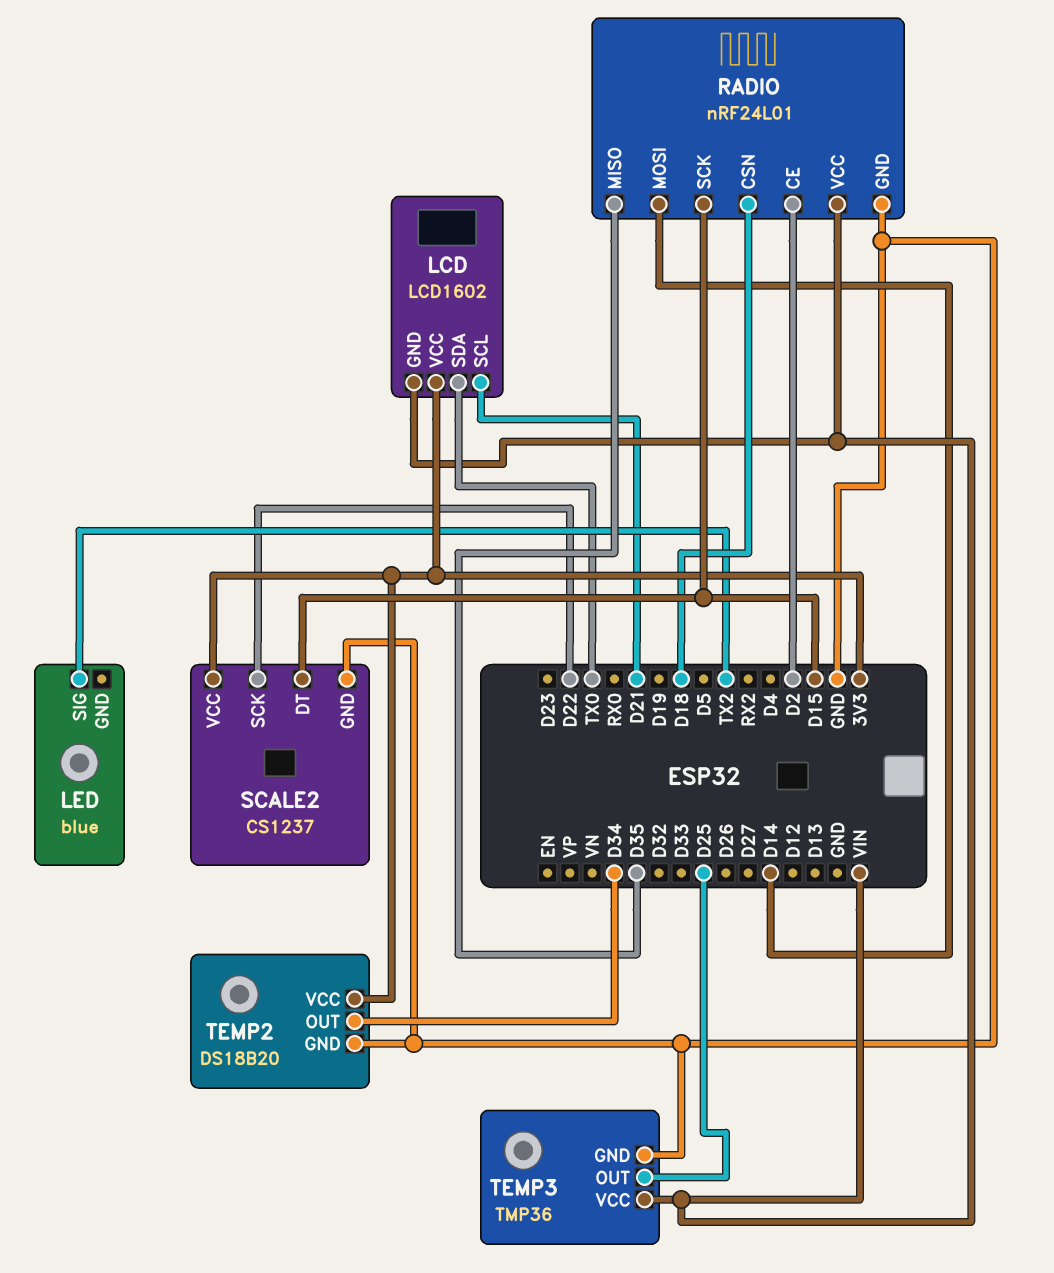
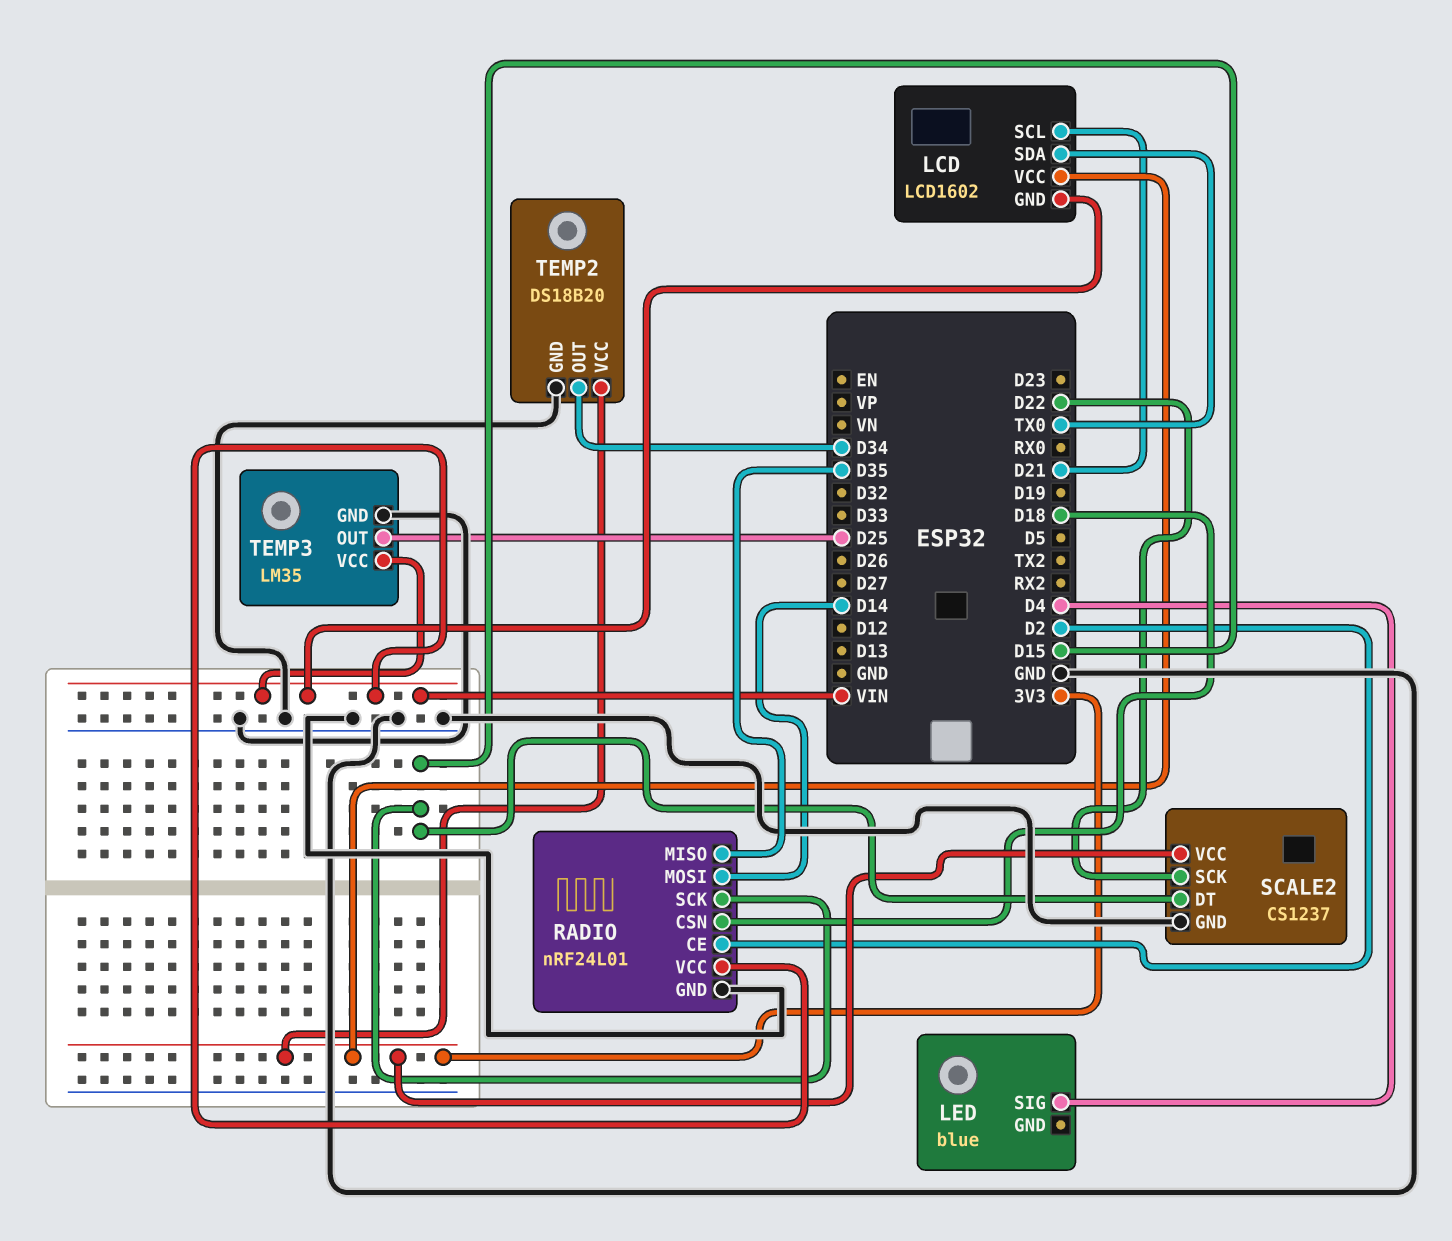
LED pin SIG: TX2 -> D4
TEMP3: TMP36 -> LM35

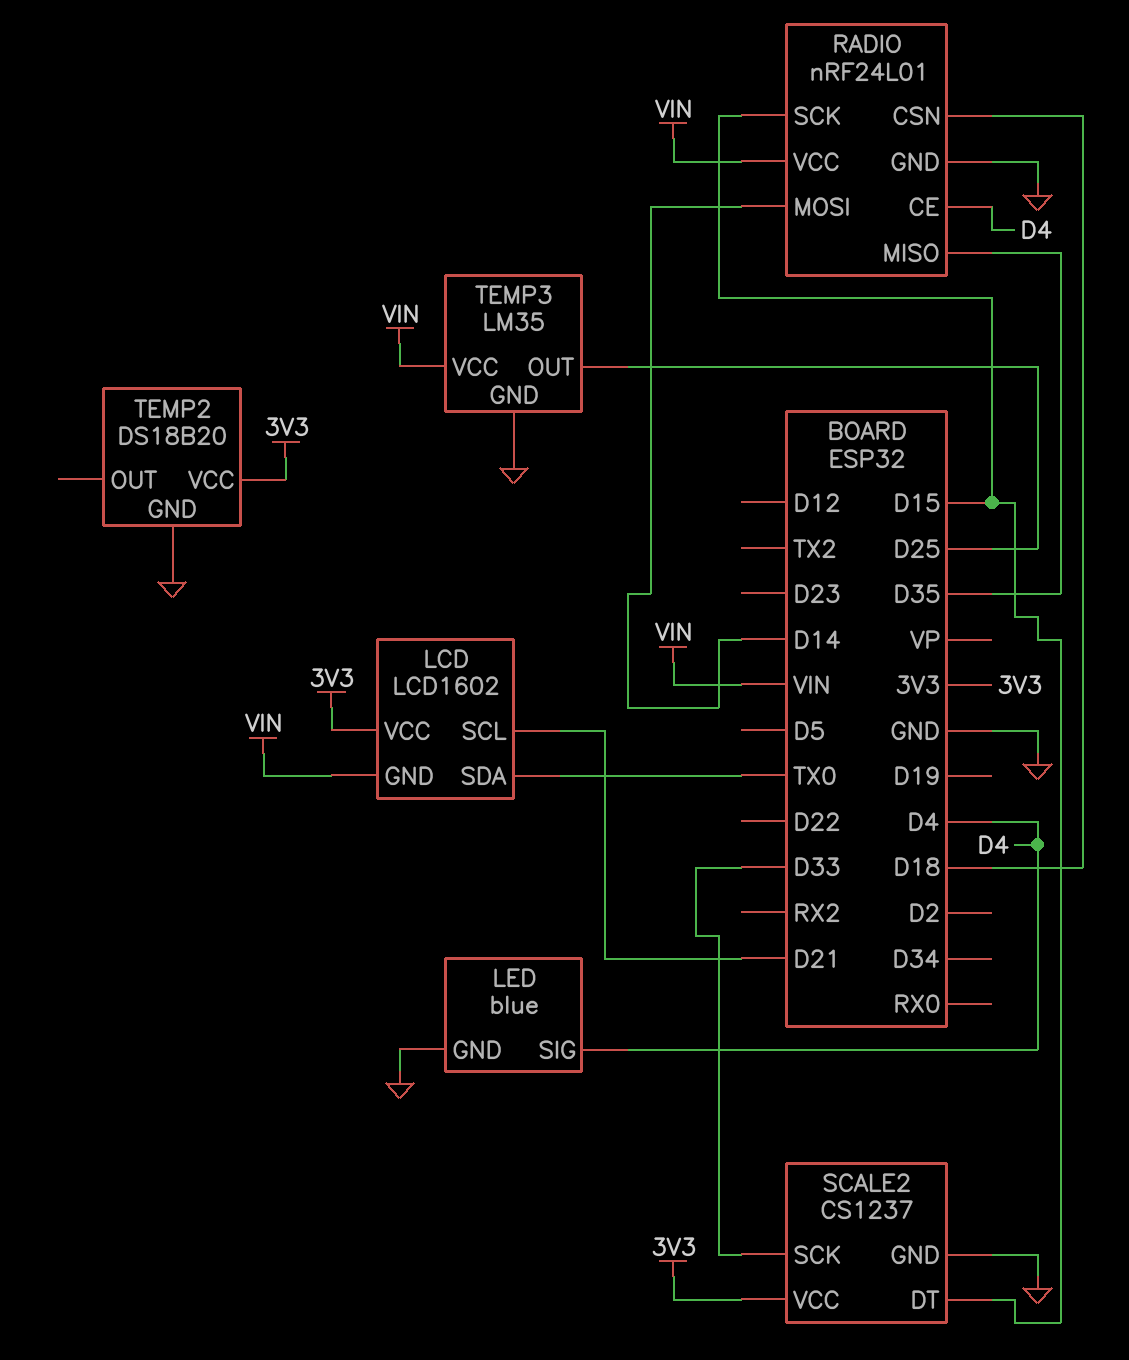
LED pin GND: none -> GND
RADIO pin CE: D2 -> D4
SCALE2 pin SCK: D22 -> D33
TEMP2 pin OUT: D34 -> none

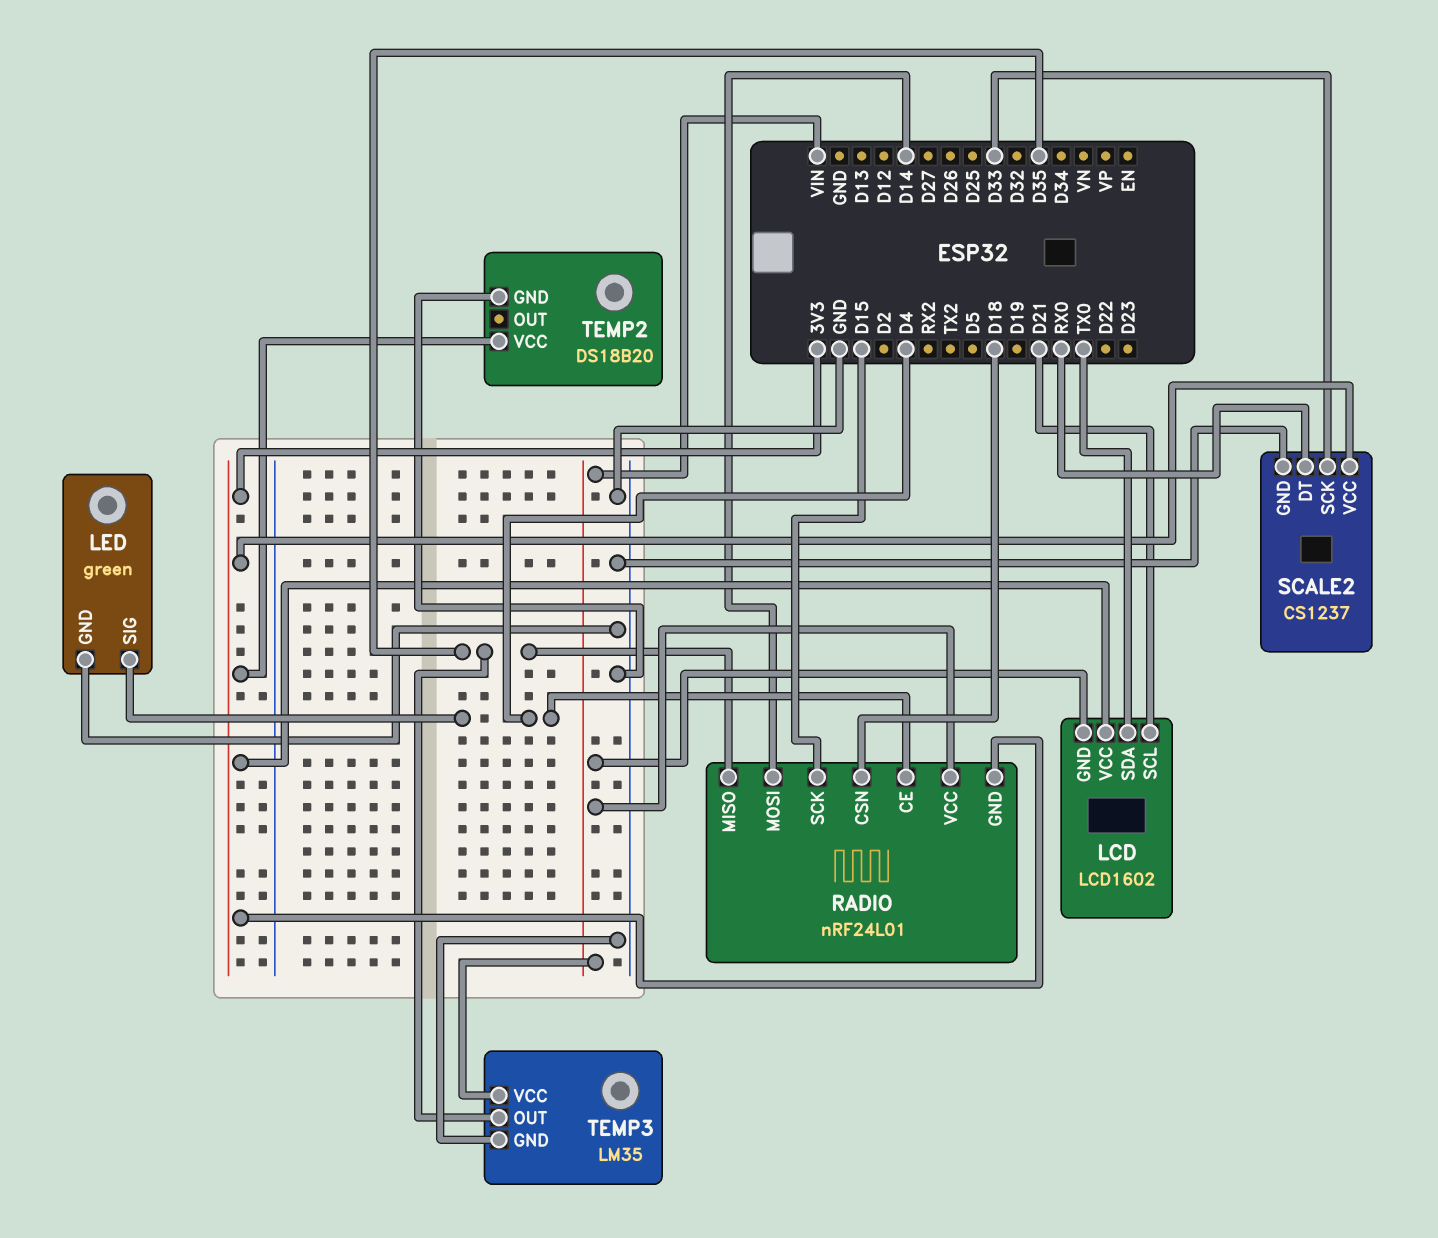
LED: blue -> green
RADIO pin GND: GND -> 3V3
SCALE2 pin DT: D15 -> RX0
TEMP3 pin OUT: D25 -> D35

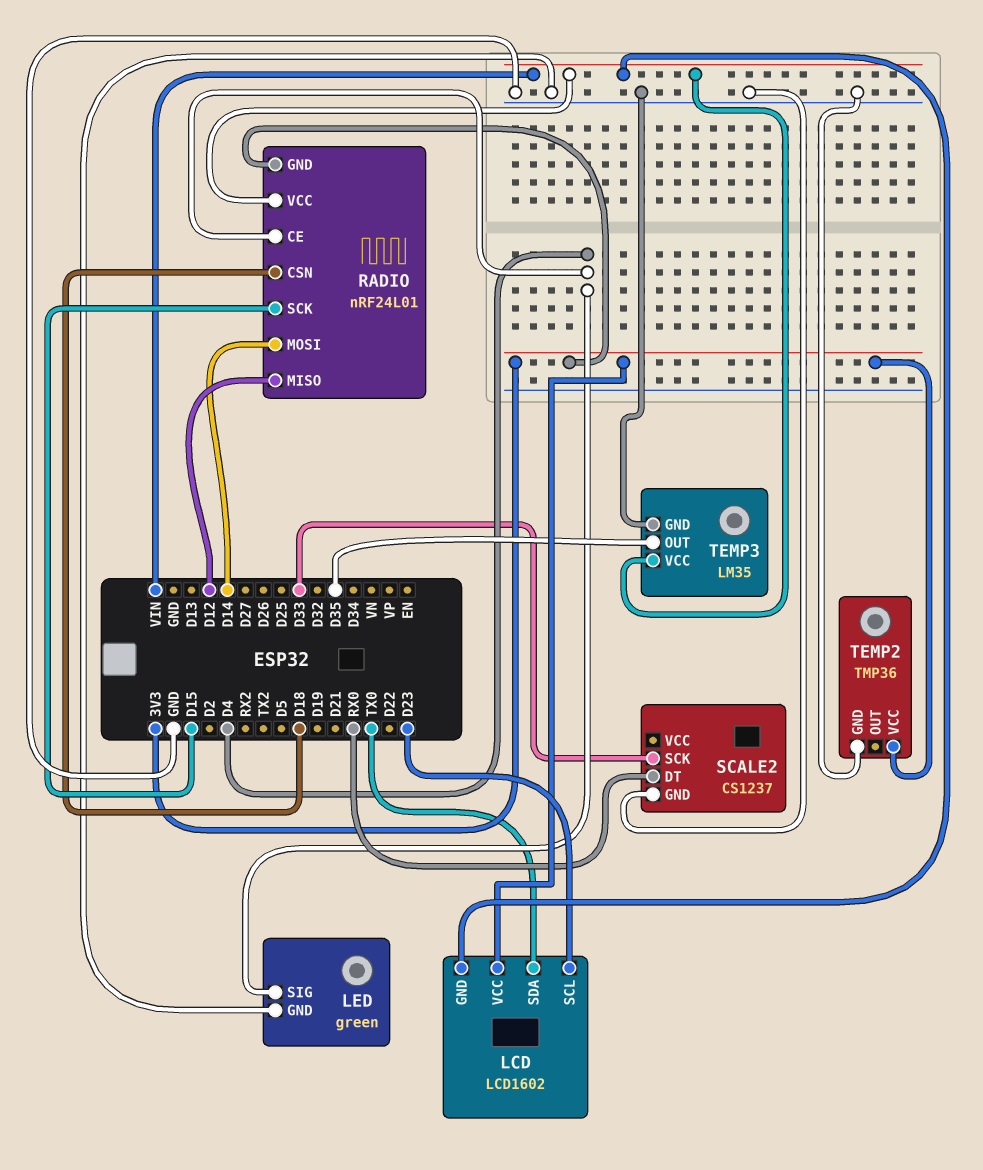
LCD pin SCL: D21 -> D23
RADIO pin MISO: D35 -> D12
SCALE2 pin VCC: 3V3 -> none
TEMP2: DS18B20 -> TMP36

